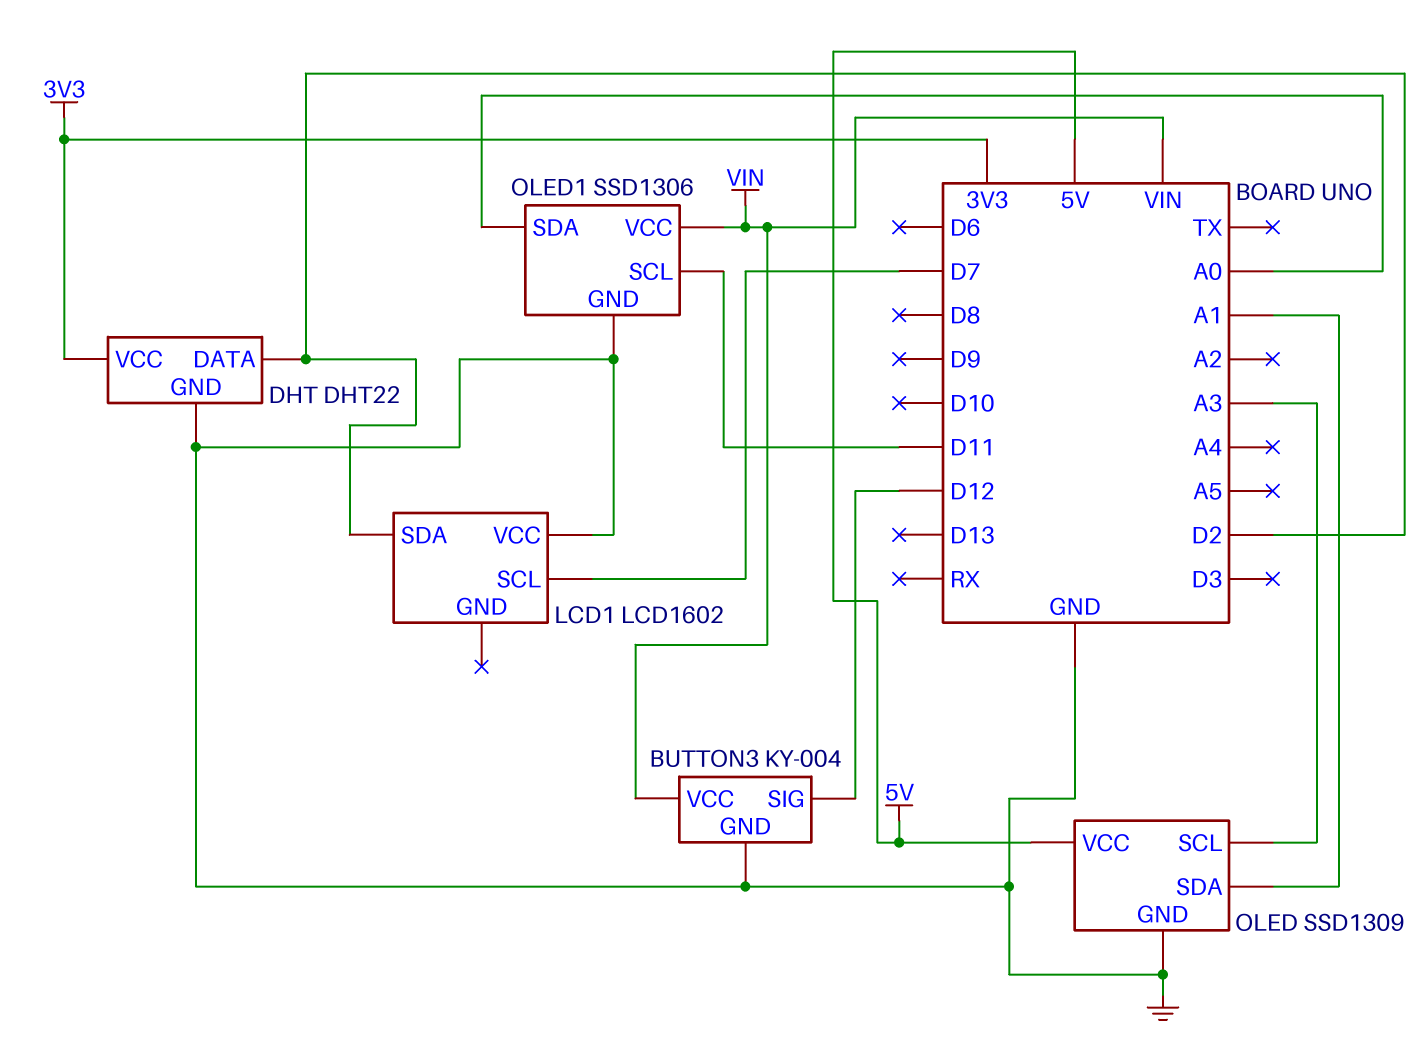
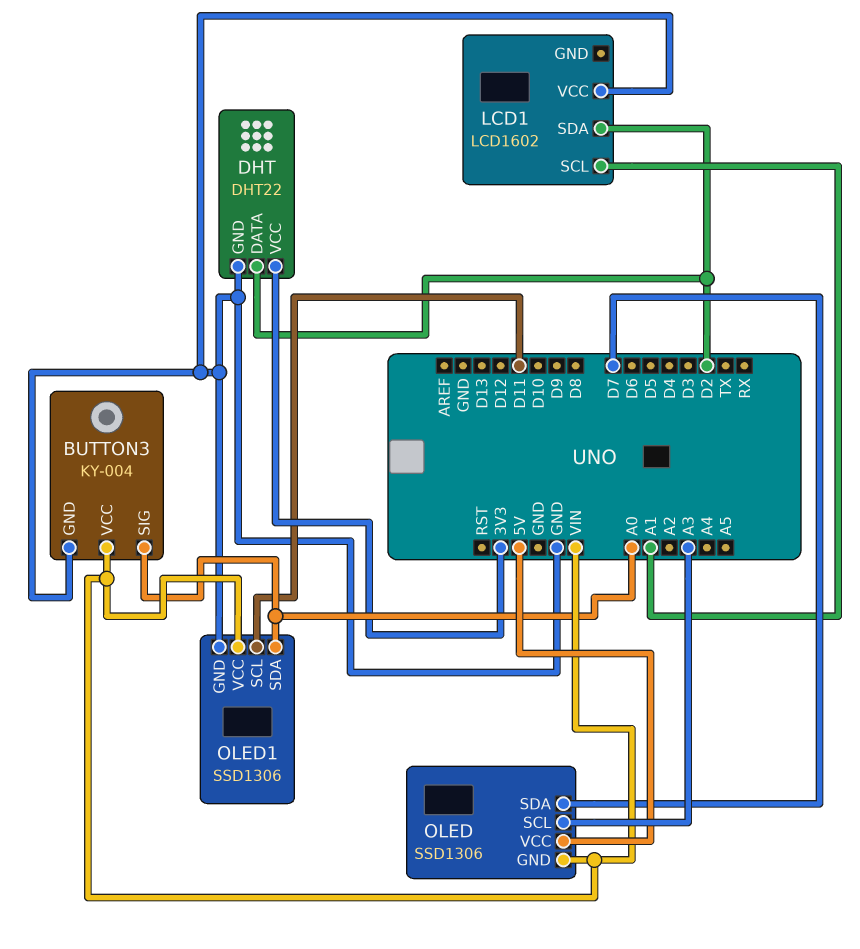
BUTTON3 pin SIG: D12 -> A0
LCD1 pin SCL: D7 -> A1
OLED: SSD1309 -> SSD1306
OLED pin GND: GND -> VIN
OLED pin SDA: A1 -> D7

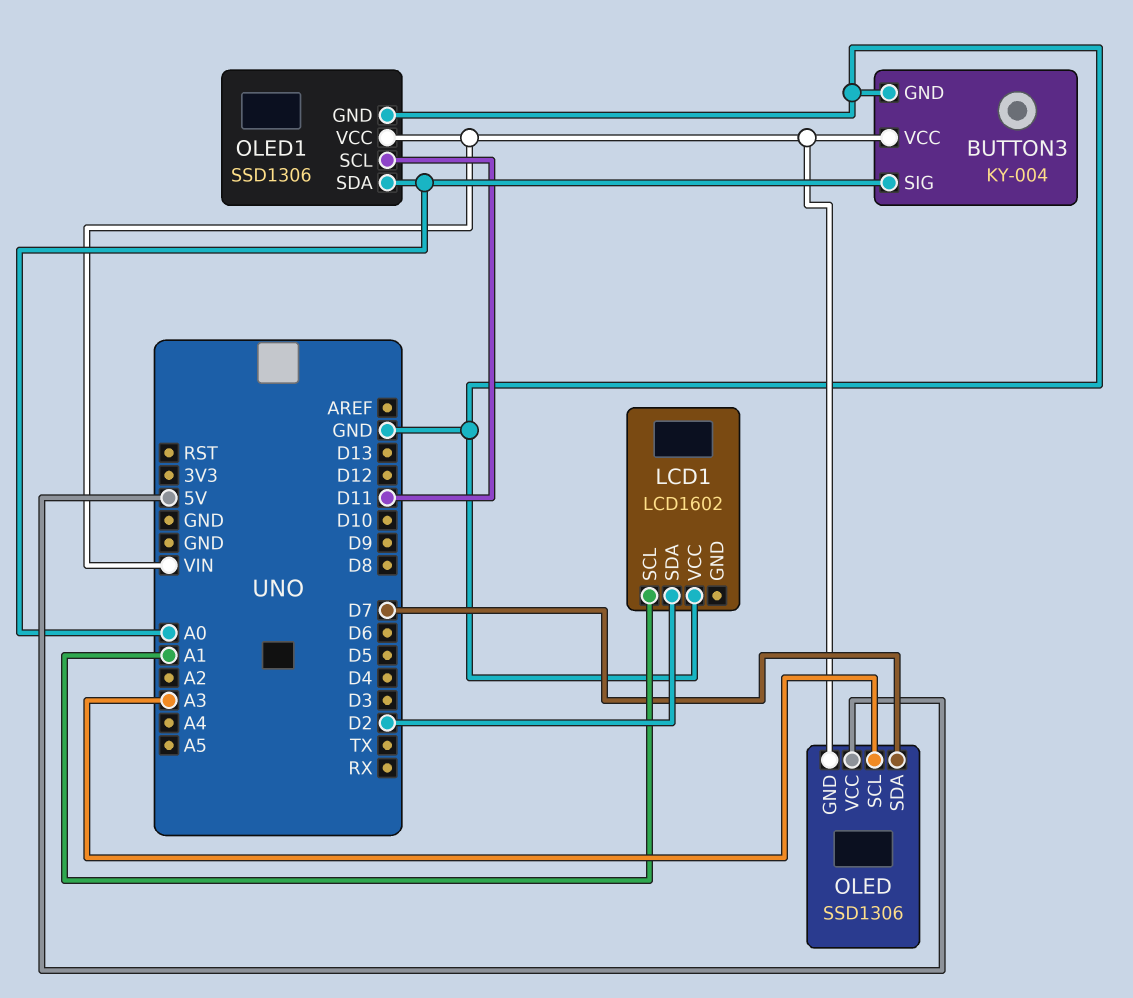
DHT: DHT22 -> none
DHT pin DATA: D2 -> none
DHT pin GND: GND -> none
DHT pin VCC: 3V3 -> none

